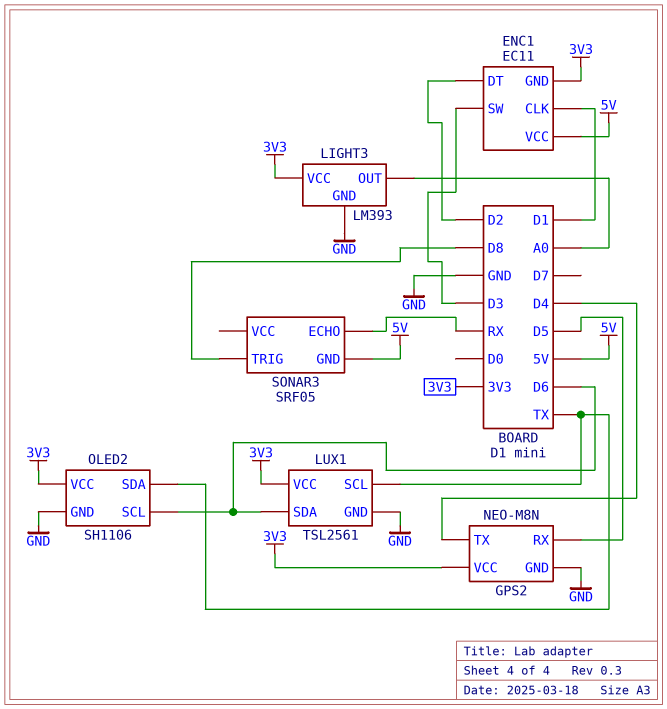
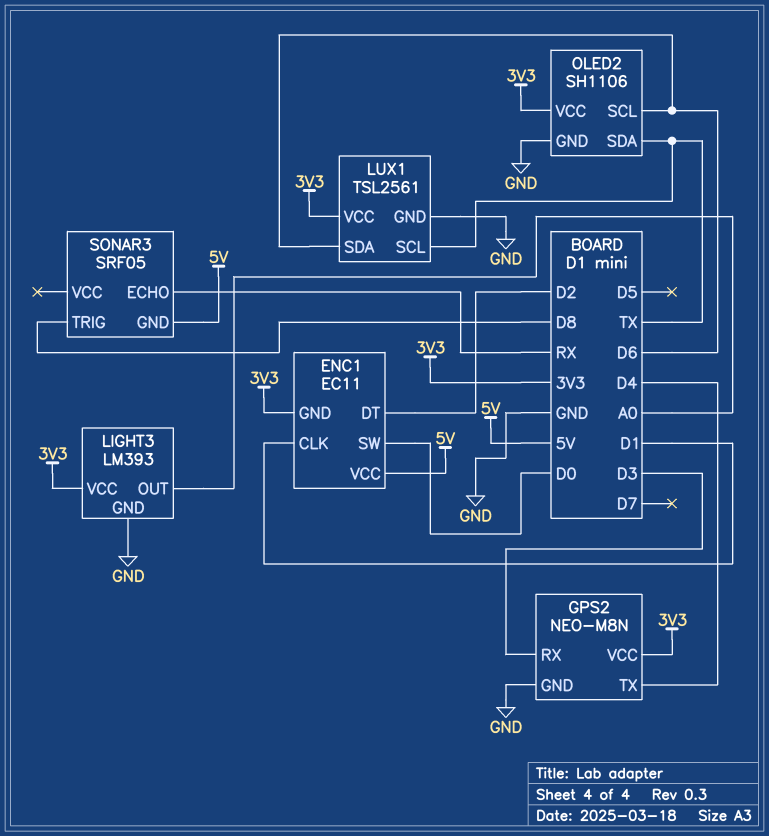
ENC1 pin SW: D3 -> D0
GPS2 pin RX: D5 -> D3

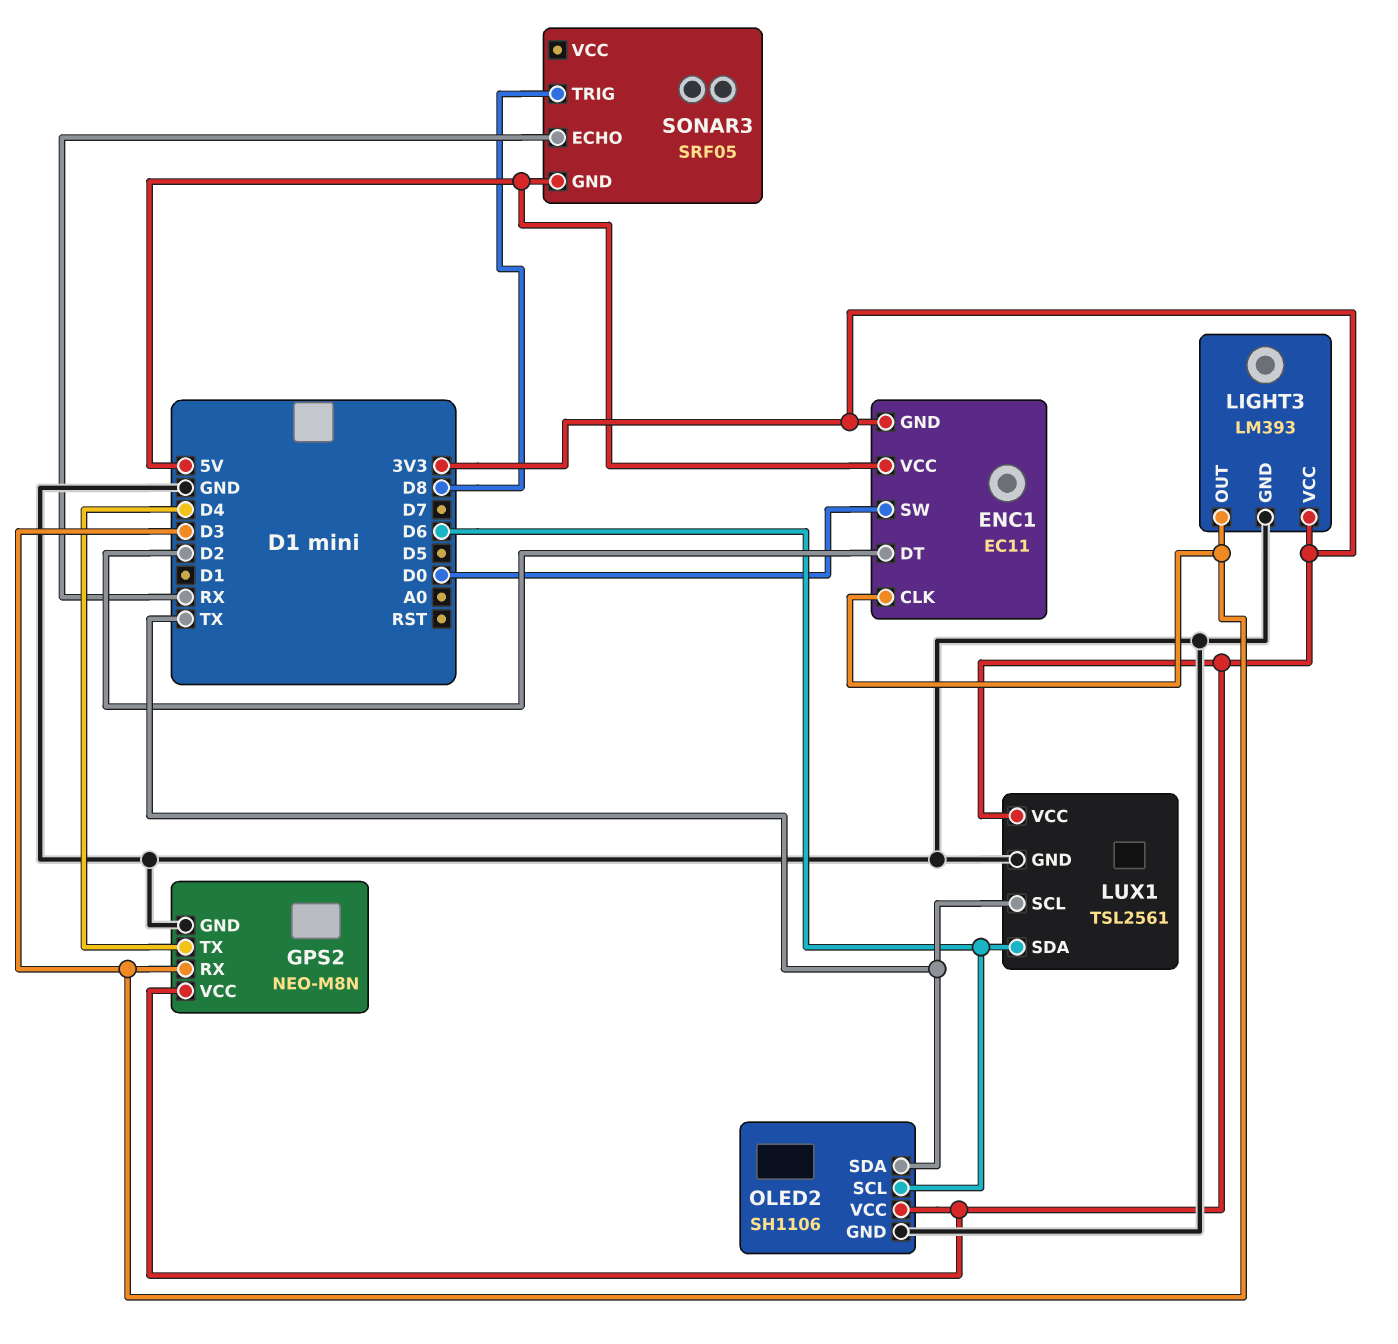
ENC1 pin CLK: D1 -> D3
LIGHT3 pin OUT: A0 -> D3

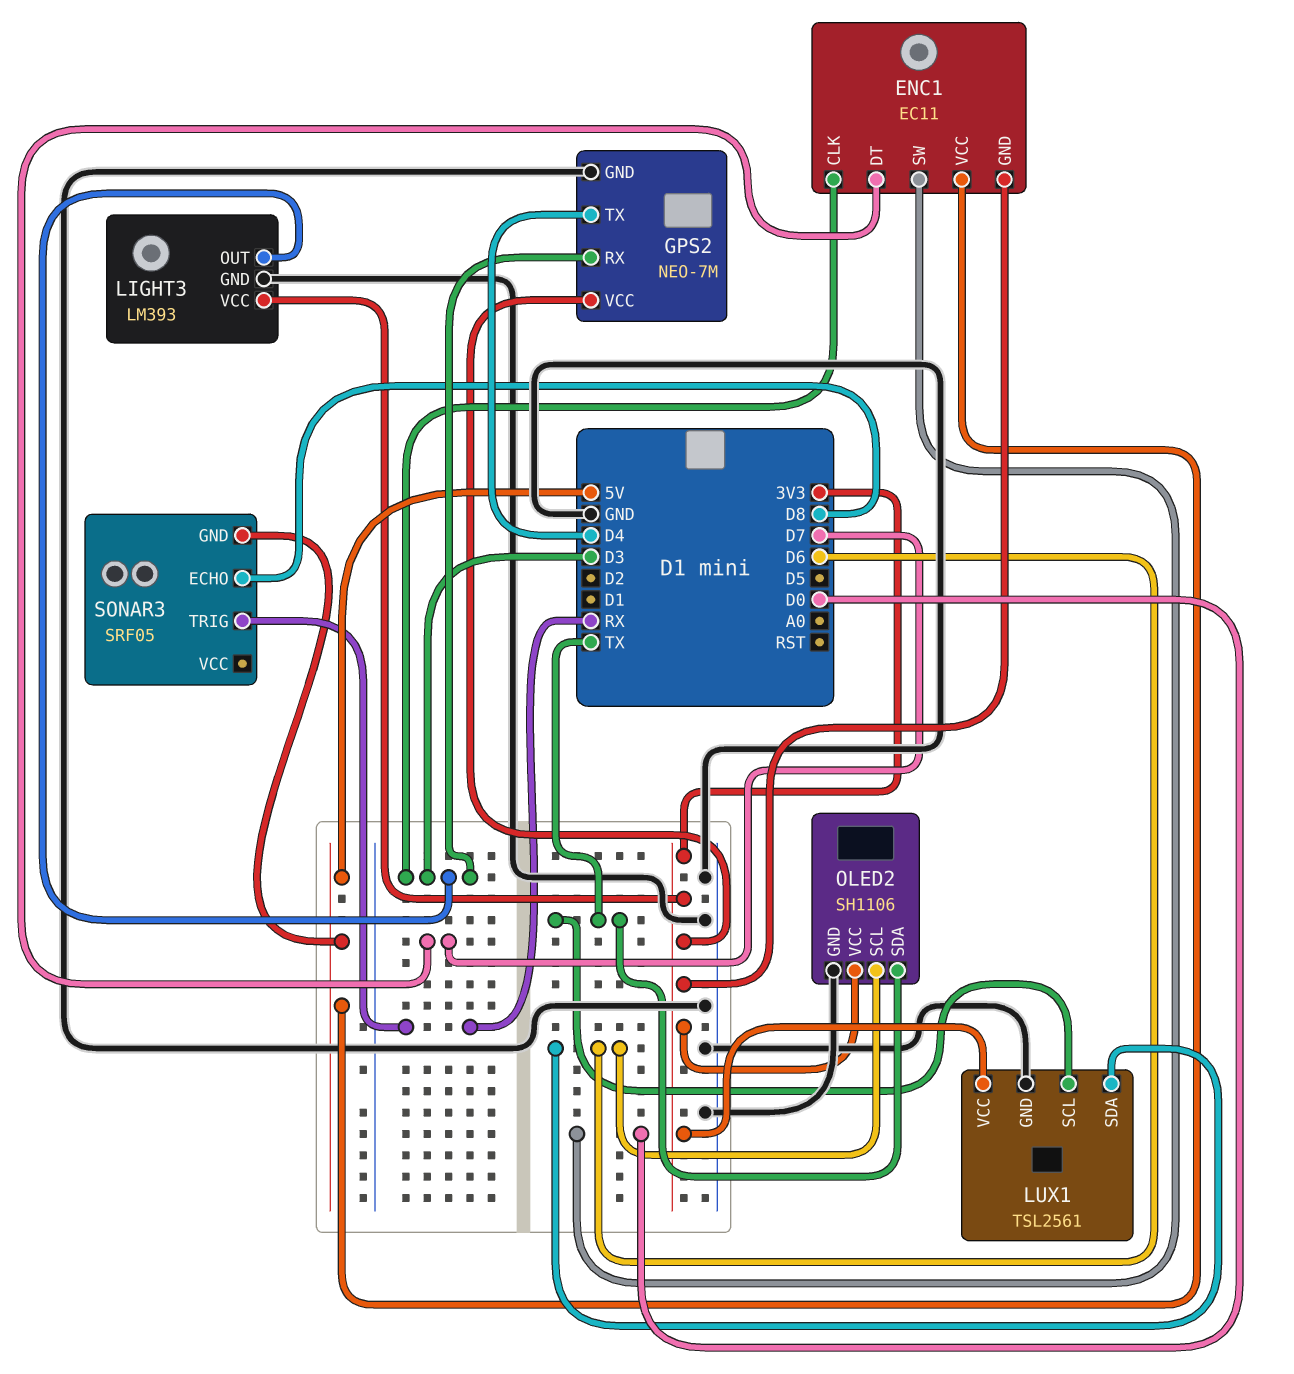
ENC1 pin DT: D2 -> D7
GPS2: NEO-M8N -> NEO-7M
SONAR3 pin ECHO: RX -> D8
SONAR3 pin TRIG: D8 -> RX

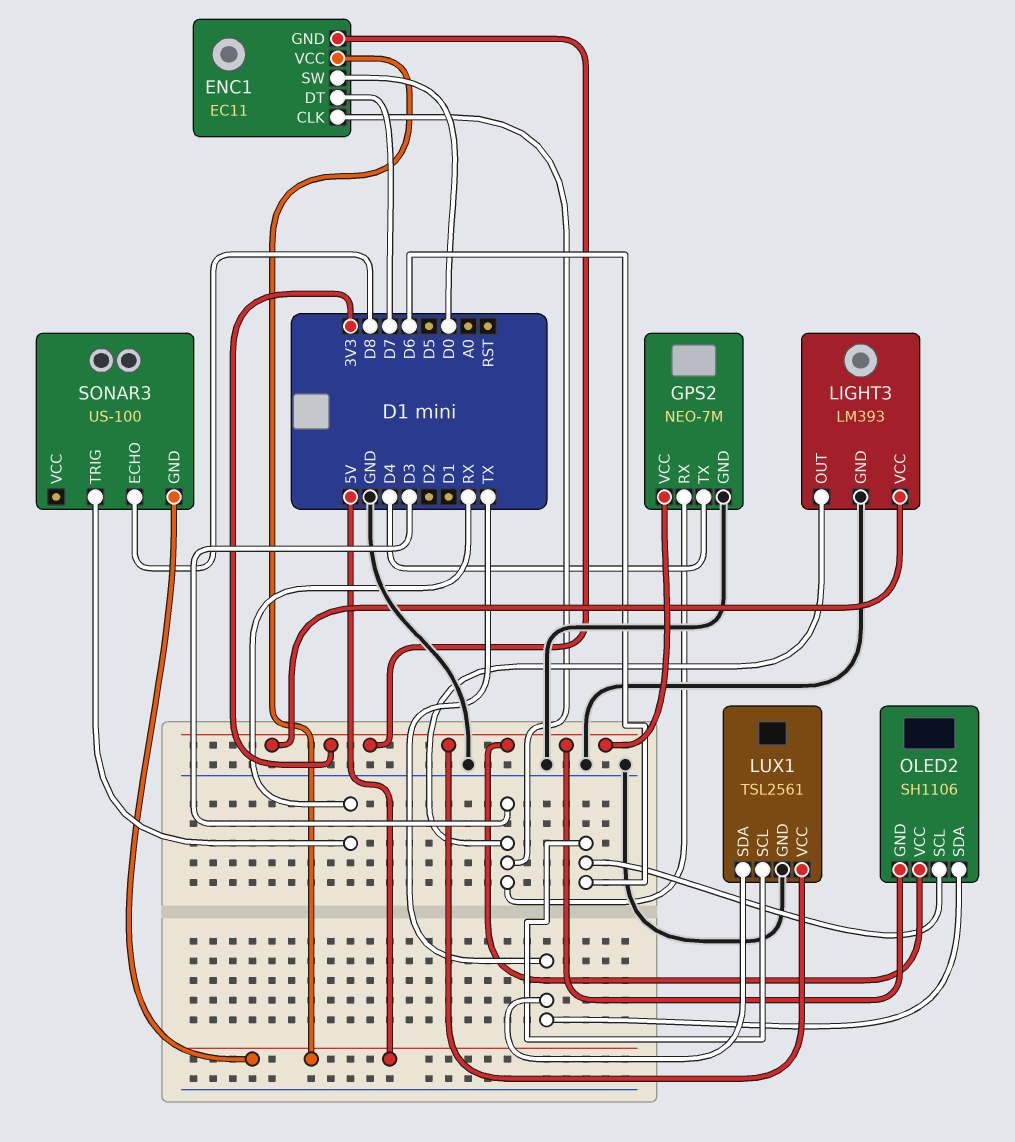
LUX1 pin SCL: TX -> D6
LUX1 pin SDA: D6 -> TX
OLED2 pin GND: GND -> 3V3
SONAR3: SRF05 -> US-100

